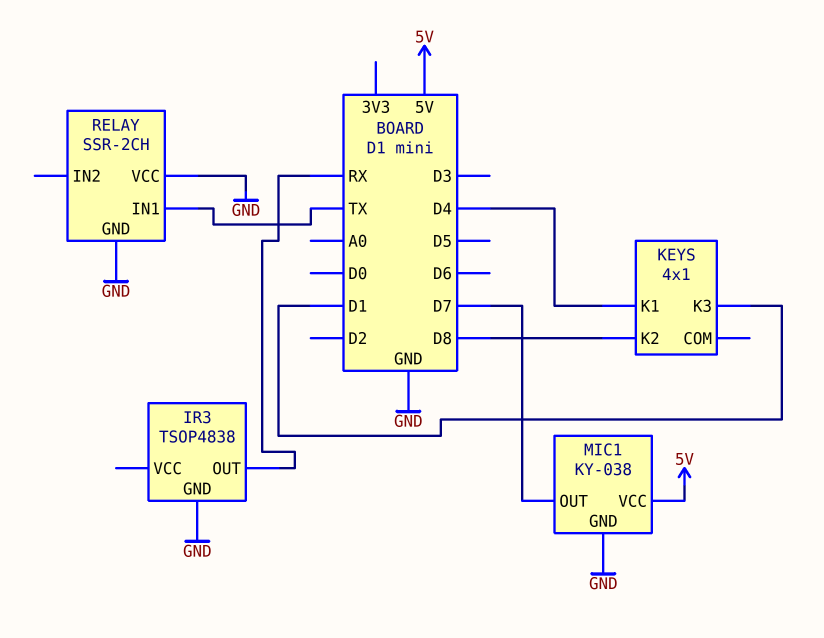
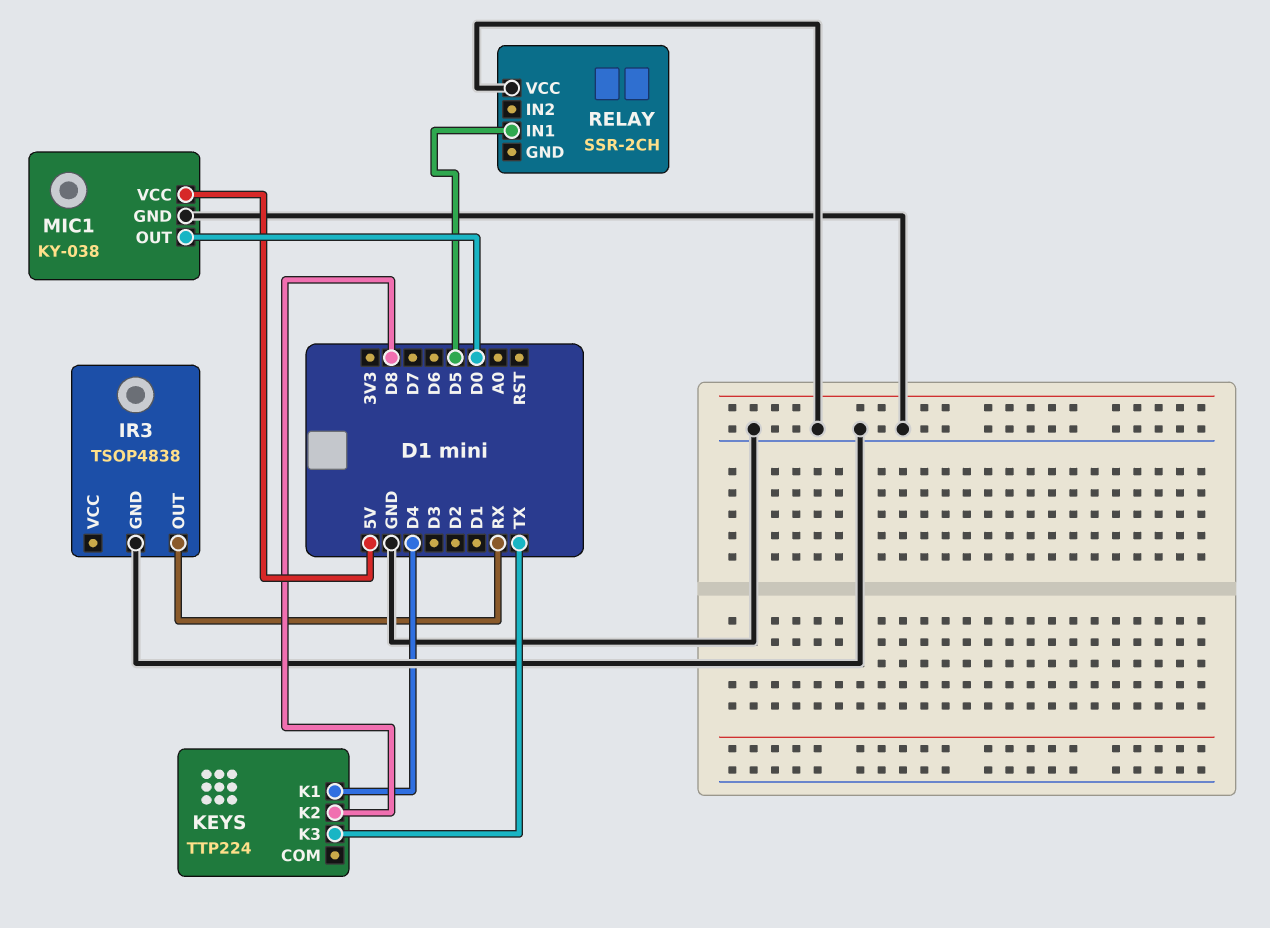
KEYS: 4x1 -> TTP224
KEYS pin K3: D1 -> TX
MIC1 pin OUT: D7 -> D0
RELAY pin GND: GND -> none
RELAY pin IN1: TX -> D5

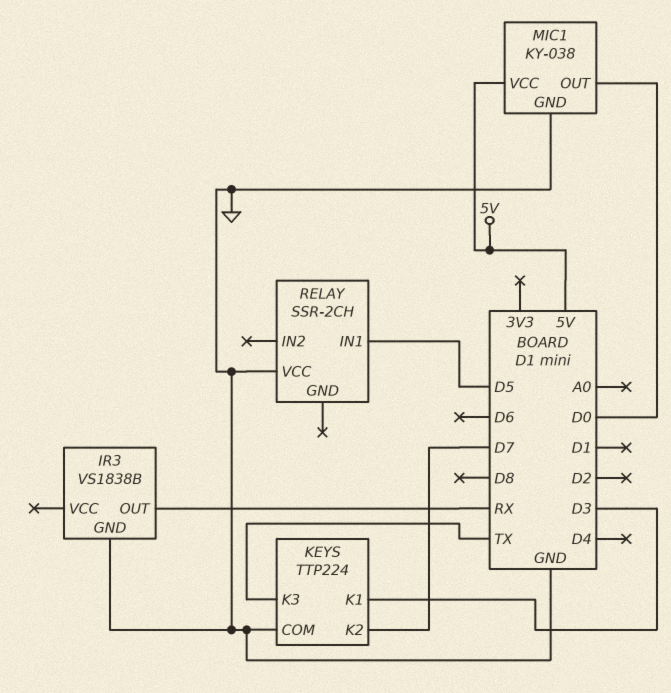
IR3: TSOP4838 -> VS1838B
KEYS pin COM: none -> GND
KEYS pin K1: D4 -> D3
KEYS pin K2: D8 -> D7

